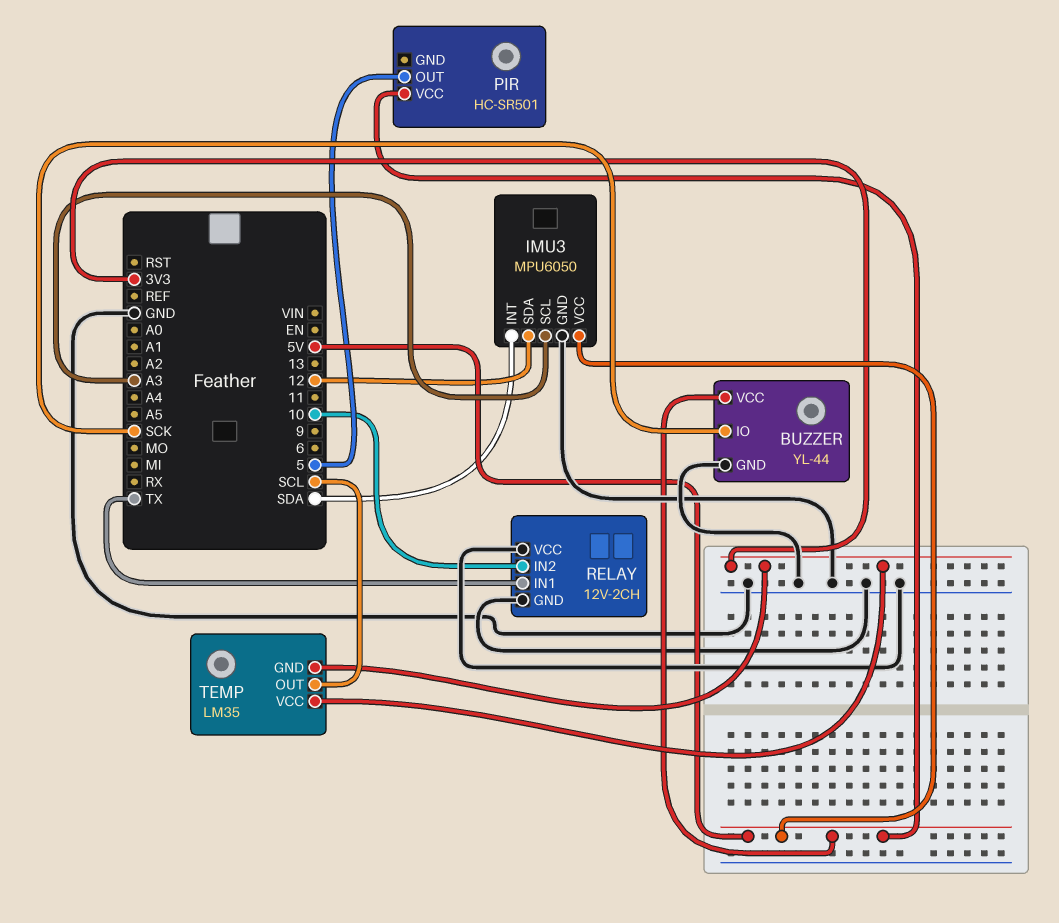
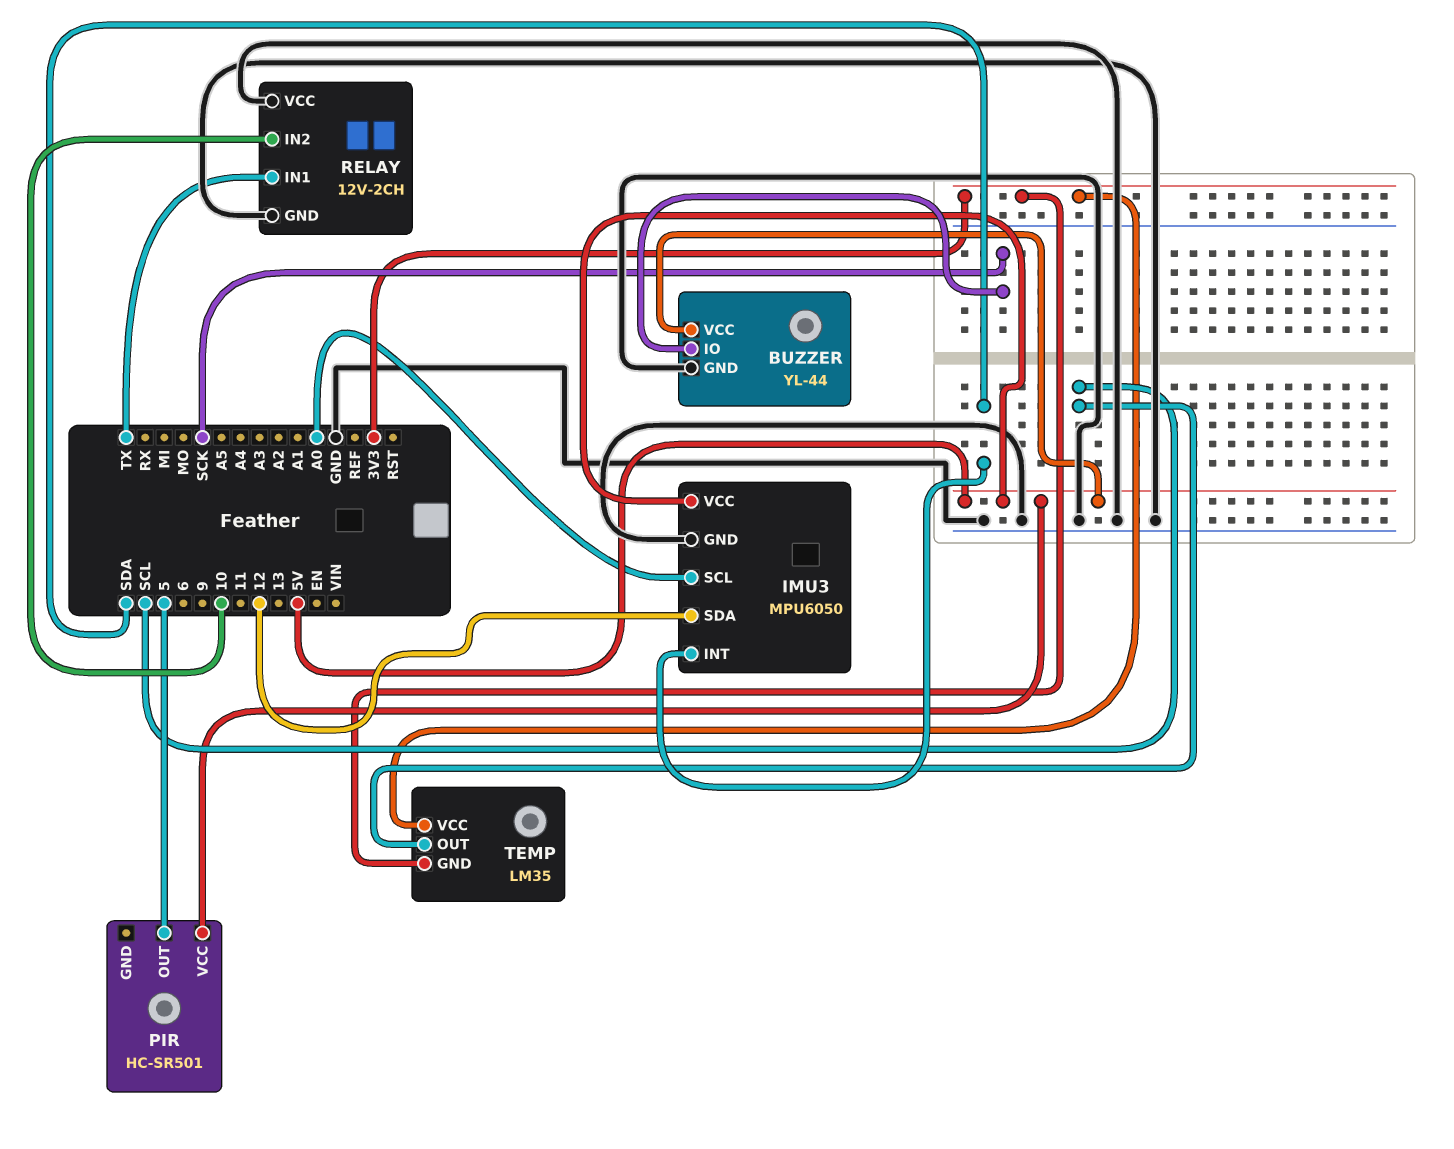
IMU3 pin SCL: A3 -> A0

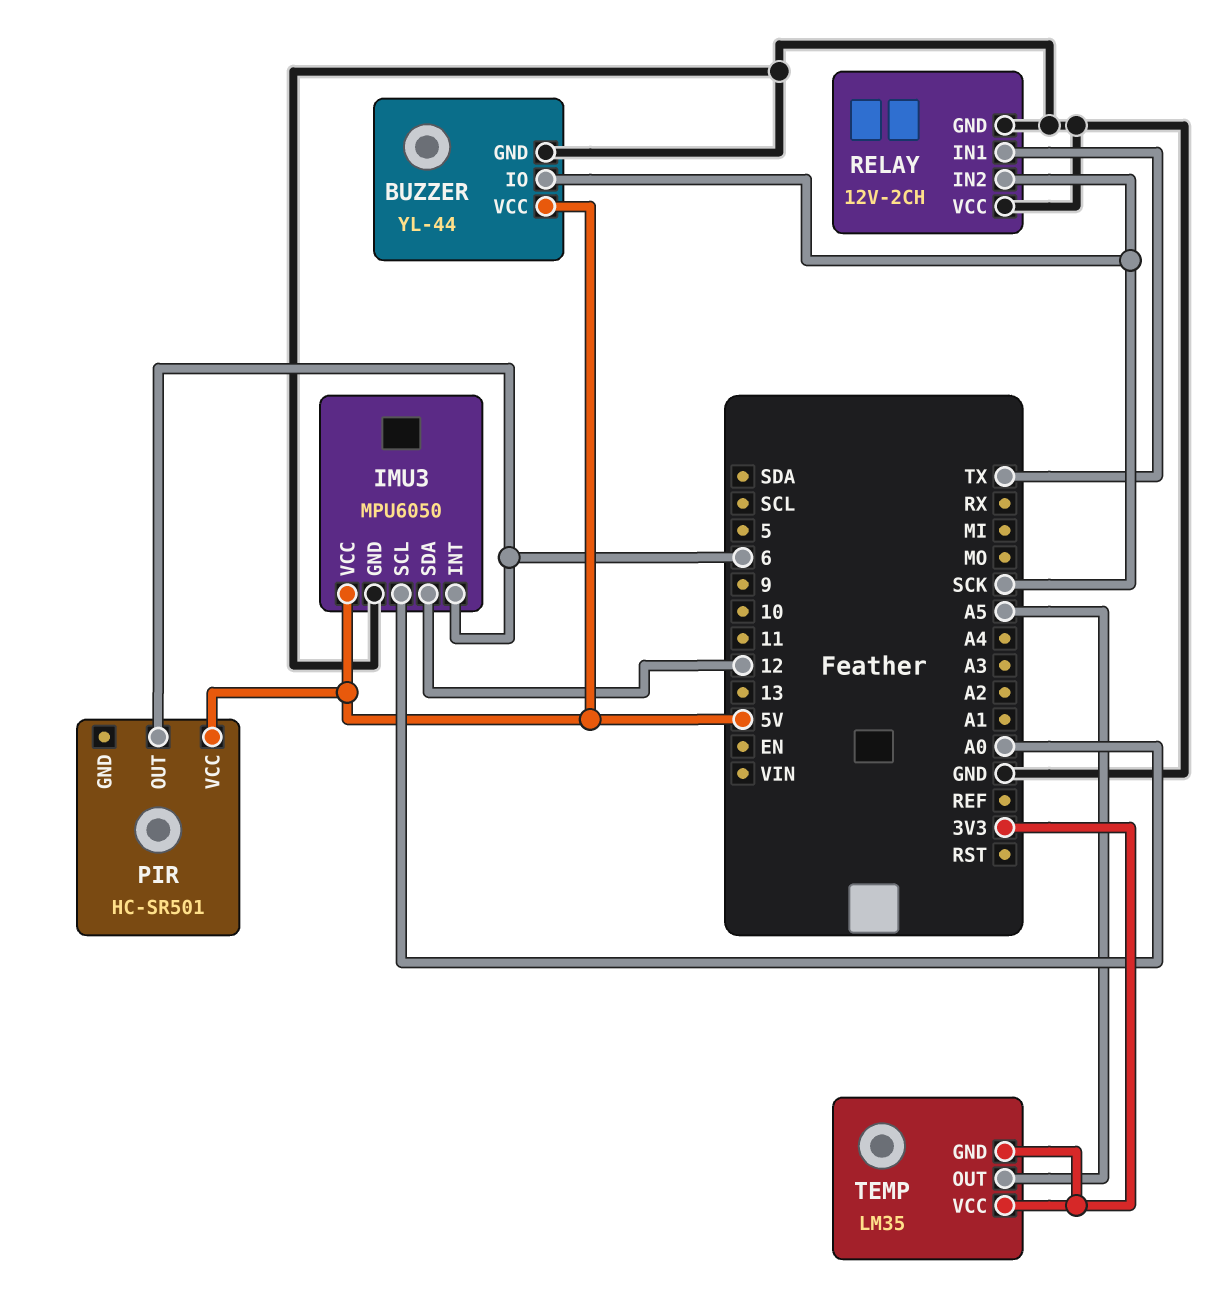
IMU3 pin INT: SDA -> 6
PIR pin OUT: 5 -> 6
RELAY pin IN2: 10 -> SCK
TEMP pin OUT: SCL -> A5

